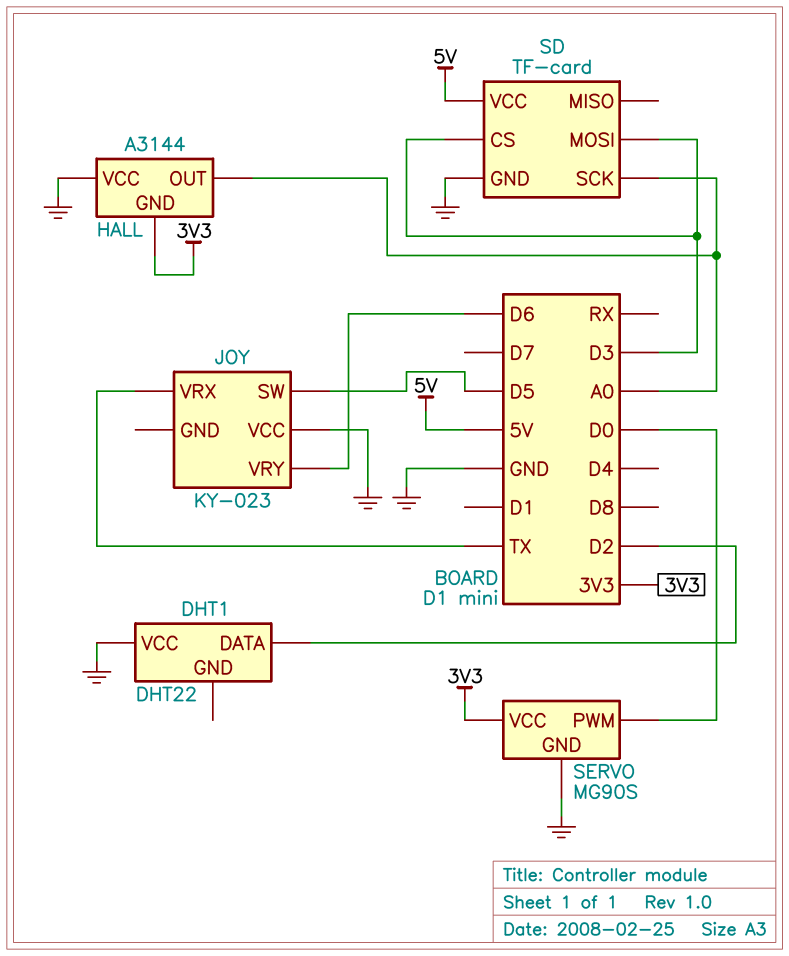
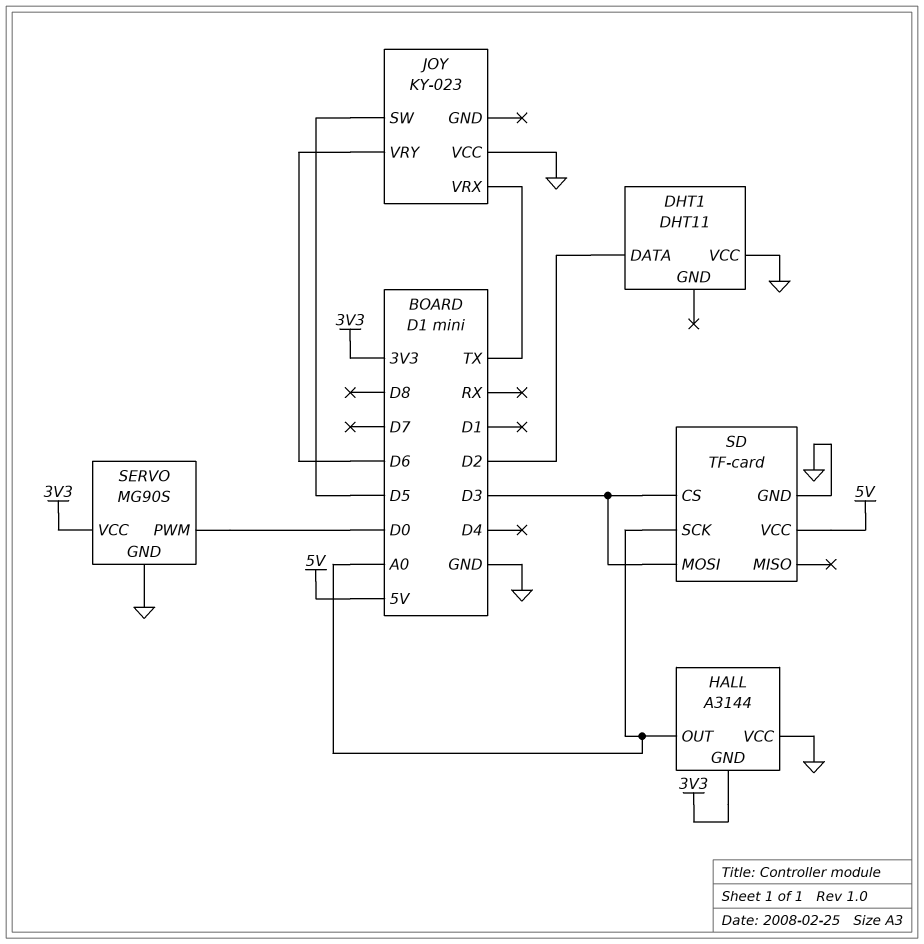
DHT1: DHT22 -> DHT11

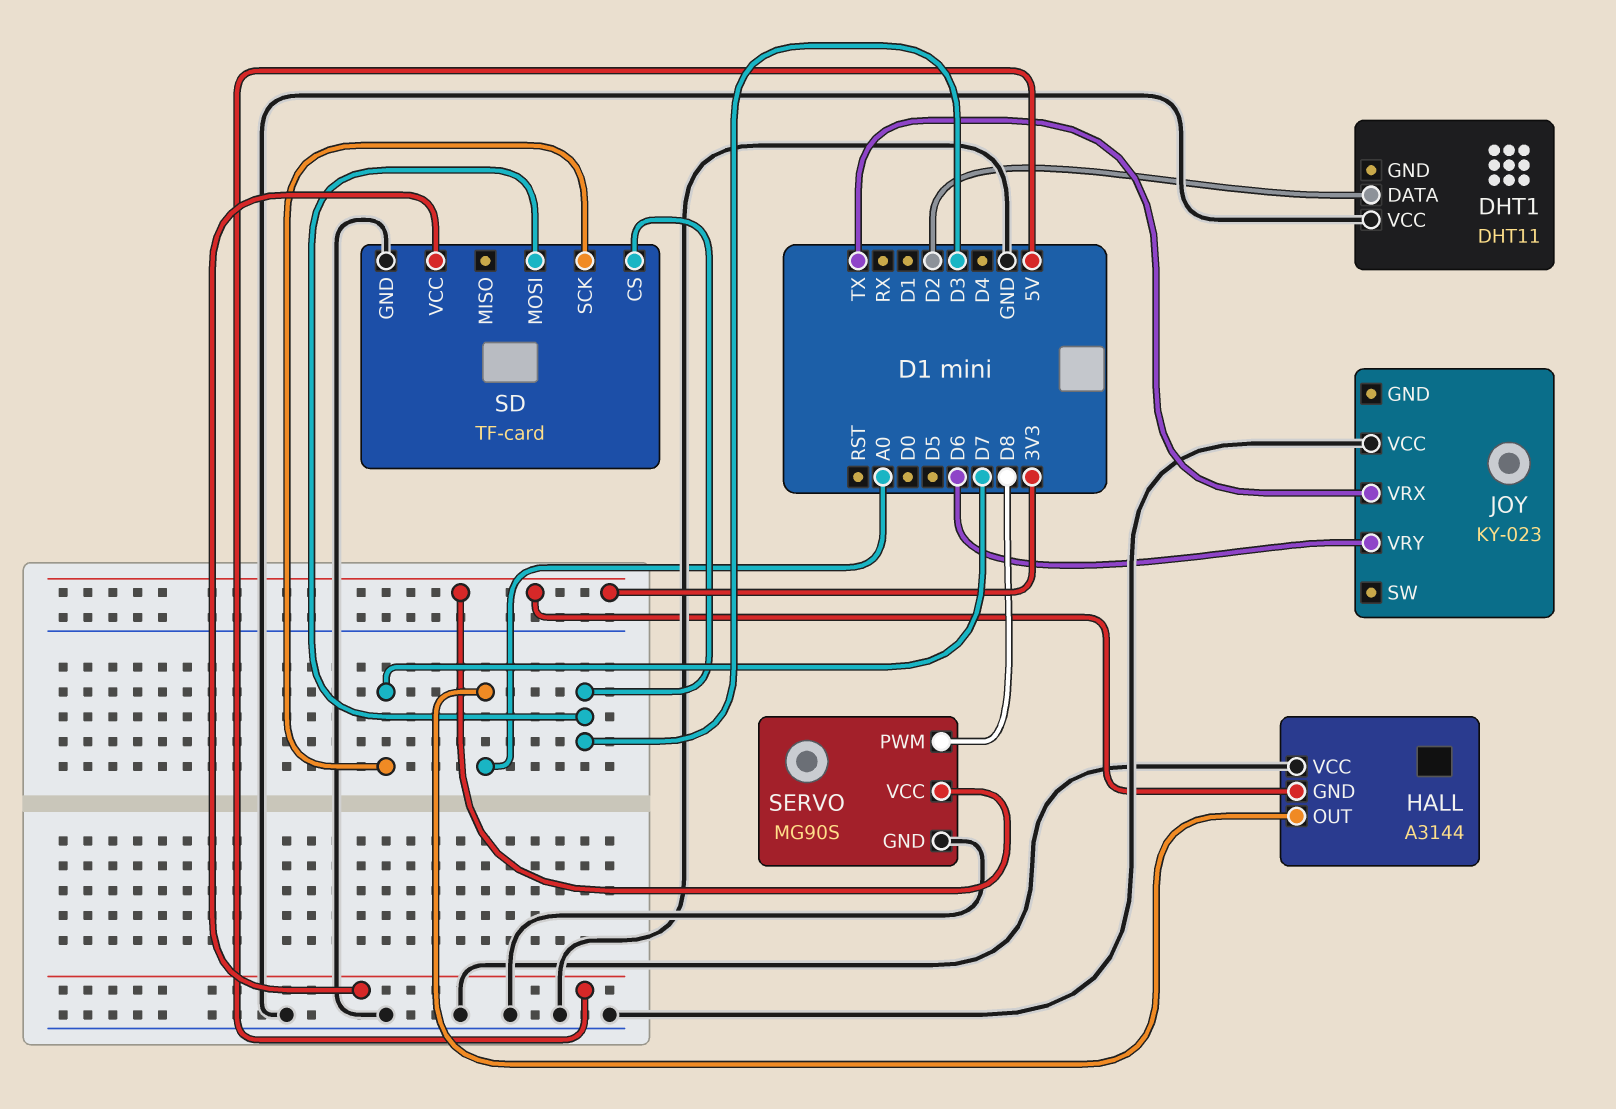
JOY pin SW: D5 -> none
SD pin SCK: A0 -> D7
SERVO pin PWM: D0 -> D8

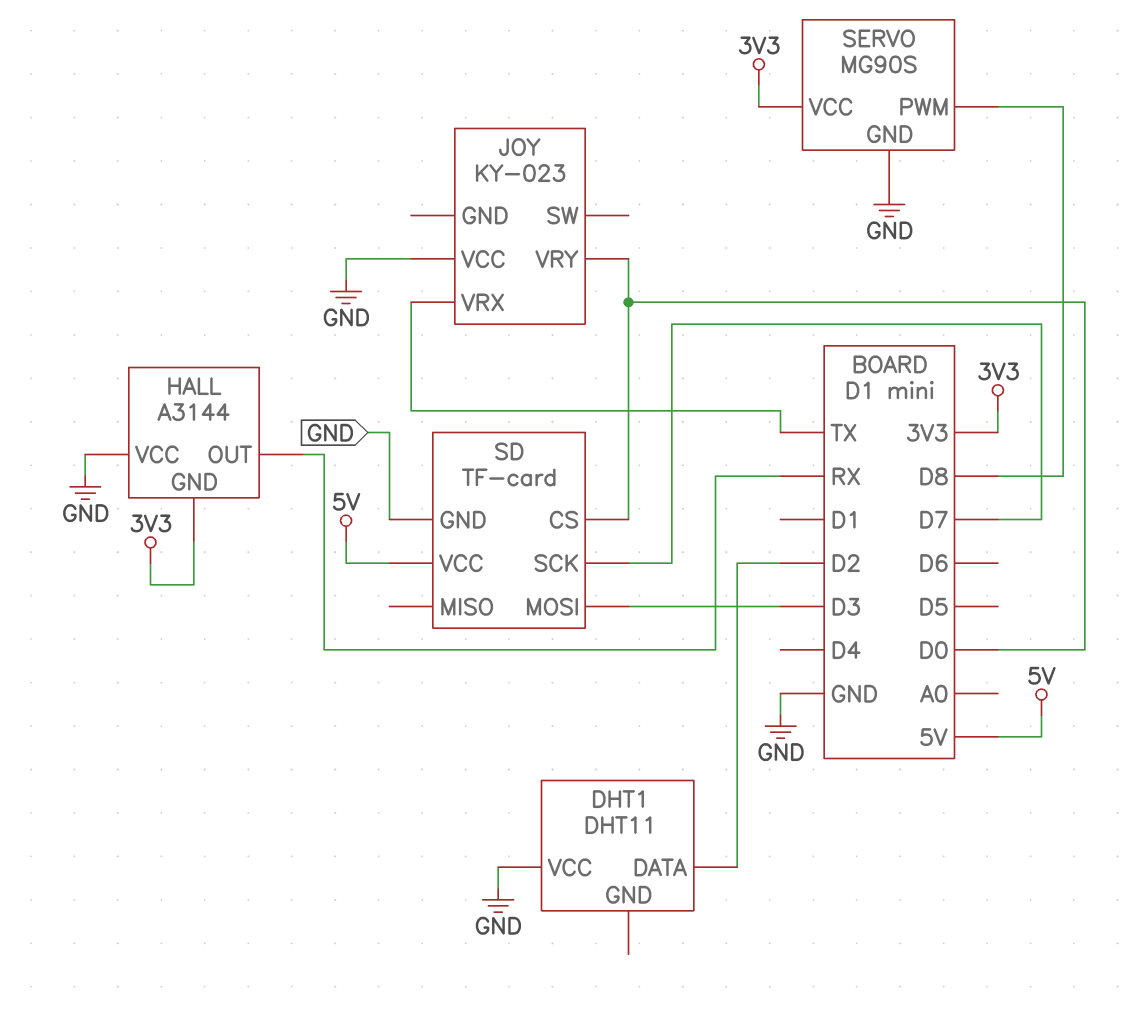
HALL pin OUT: A0 -> RX
JOY pin VRY: D6 -> D0
SD pin CS: D3 -> D0

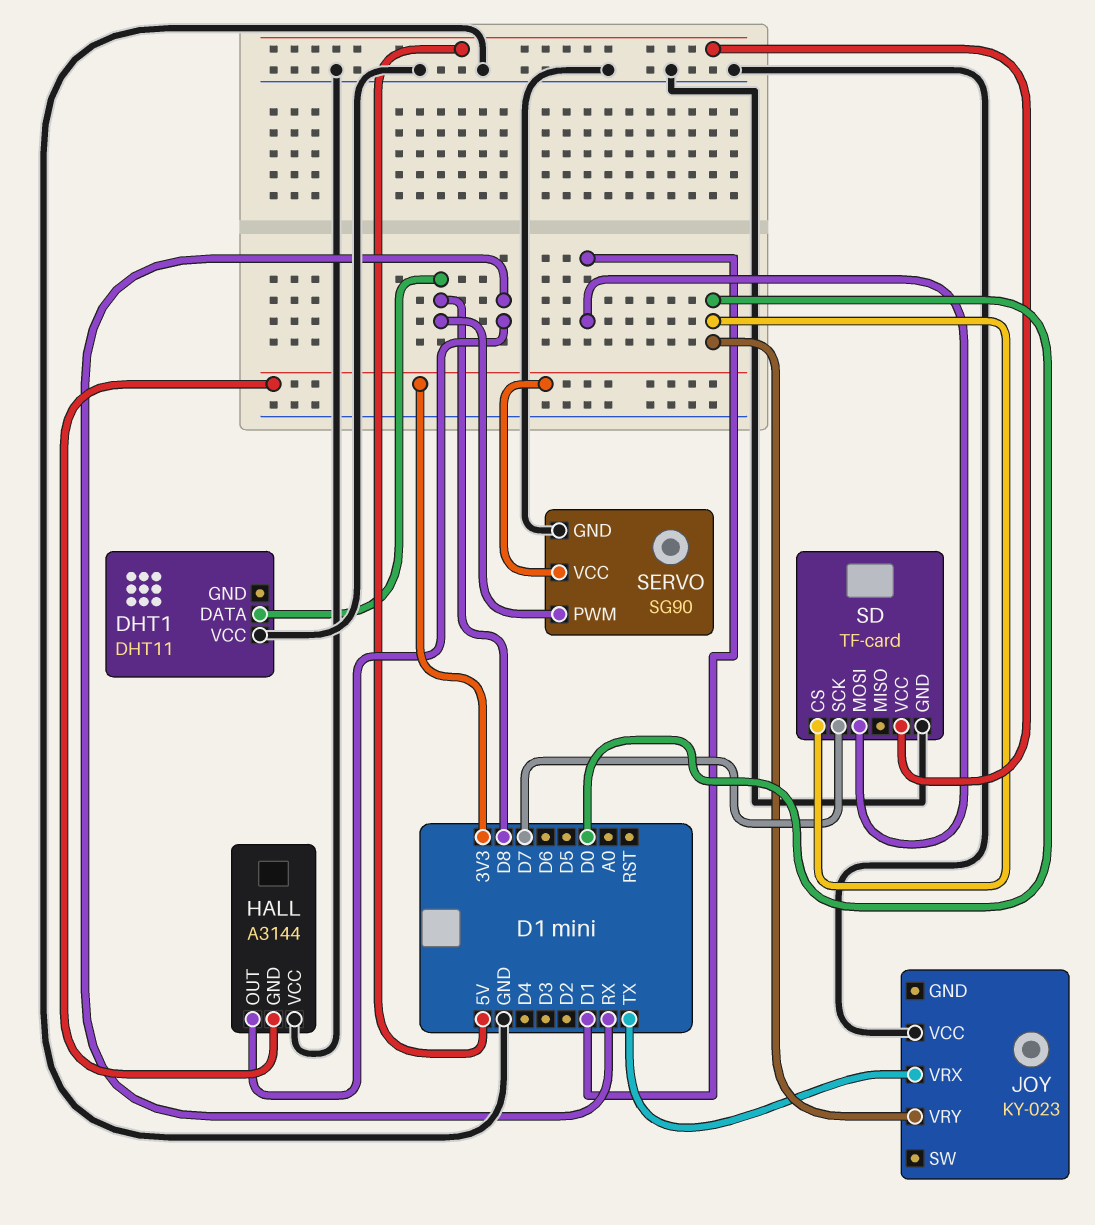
DHT1 pin DATA: D2 -> D8
SD pin MOSI: D3 -> D1
SERVO: MG90S -> SG90

